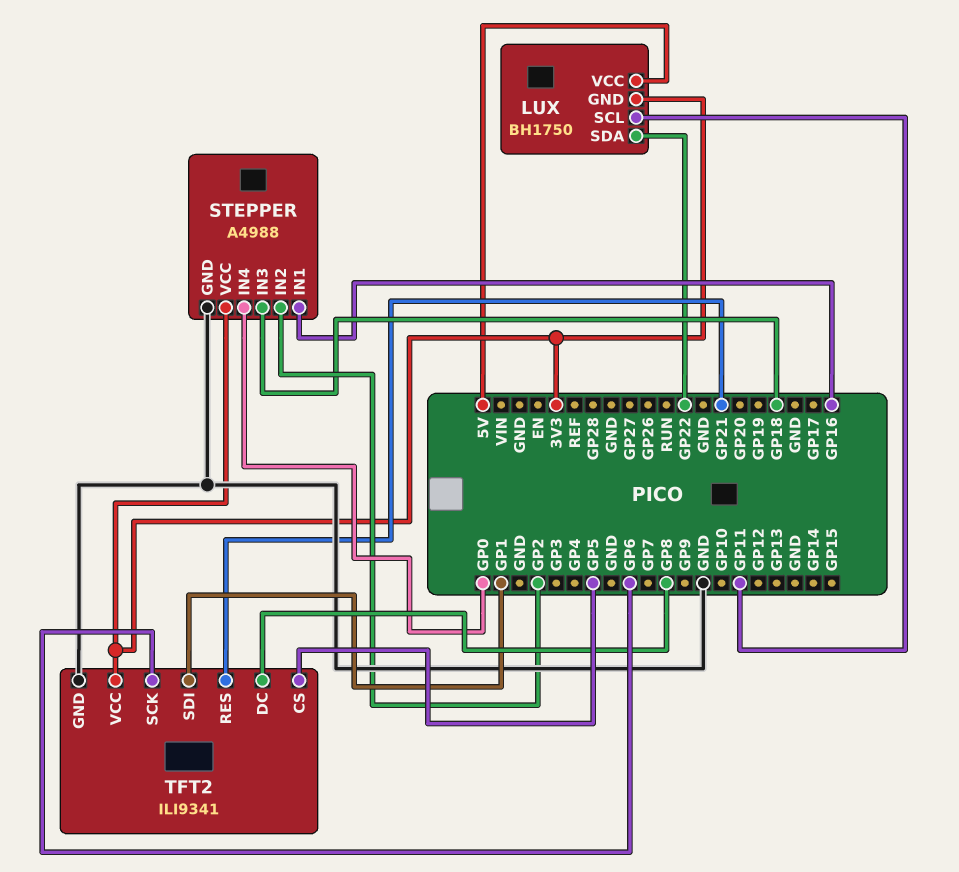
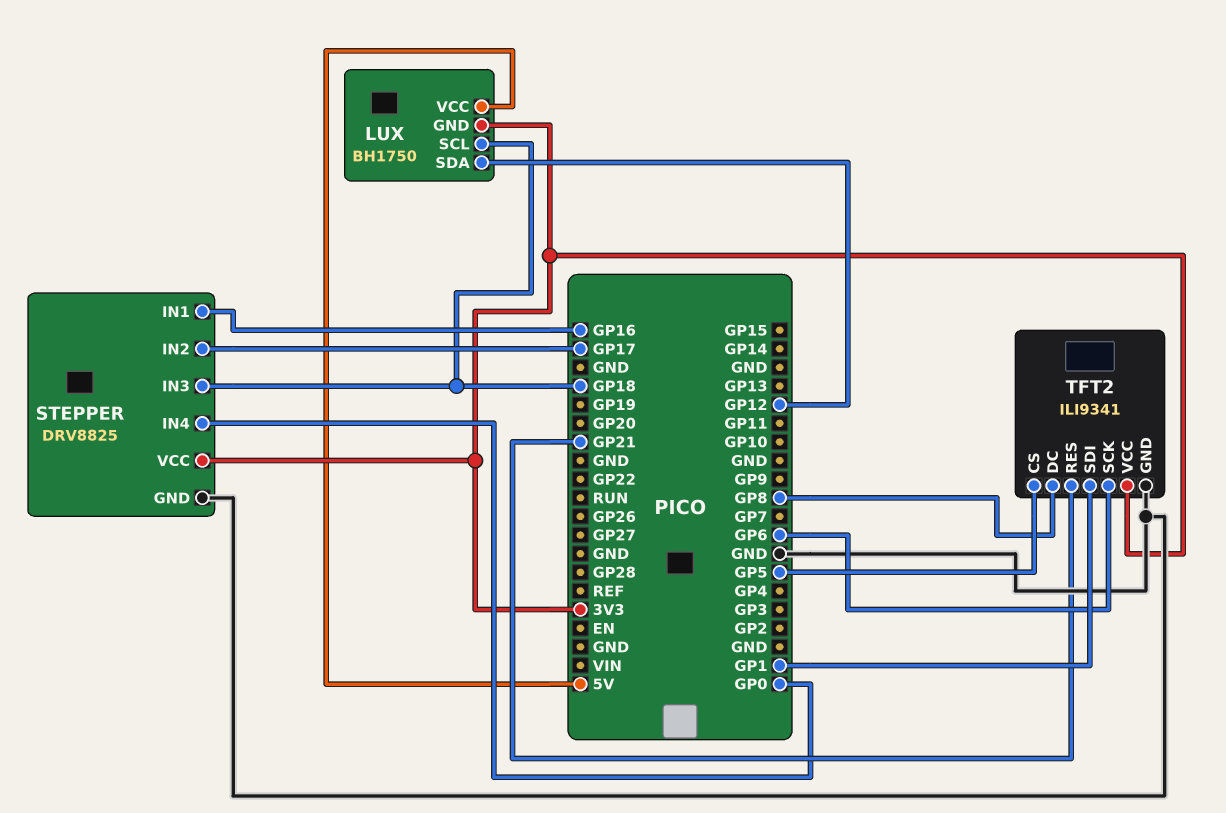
LUX pin SCL: GP11 -> GP18
LUX pin SDA: GP22 -> GP12
STEPPER: A4988 -> DRV8825
STEPPER pin IN2: GP2 -> GP17

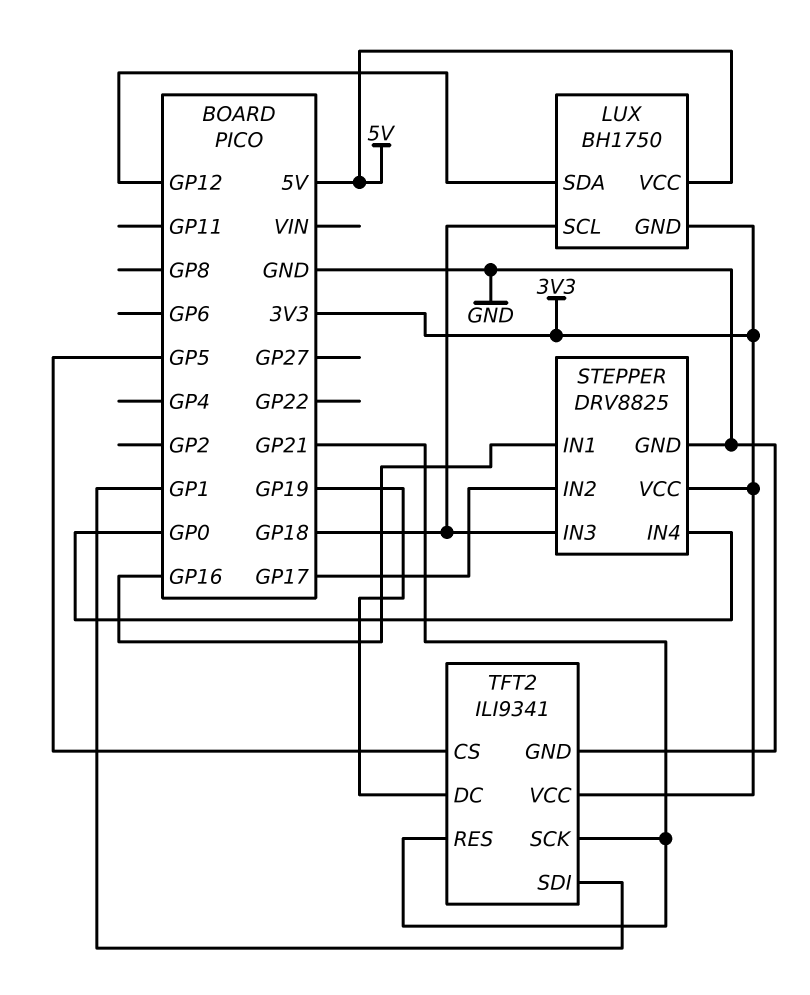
TFT2 pin DC: GP8 -> GP19
TFT2 pin SCK: GP6 -> GP21

